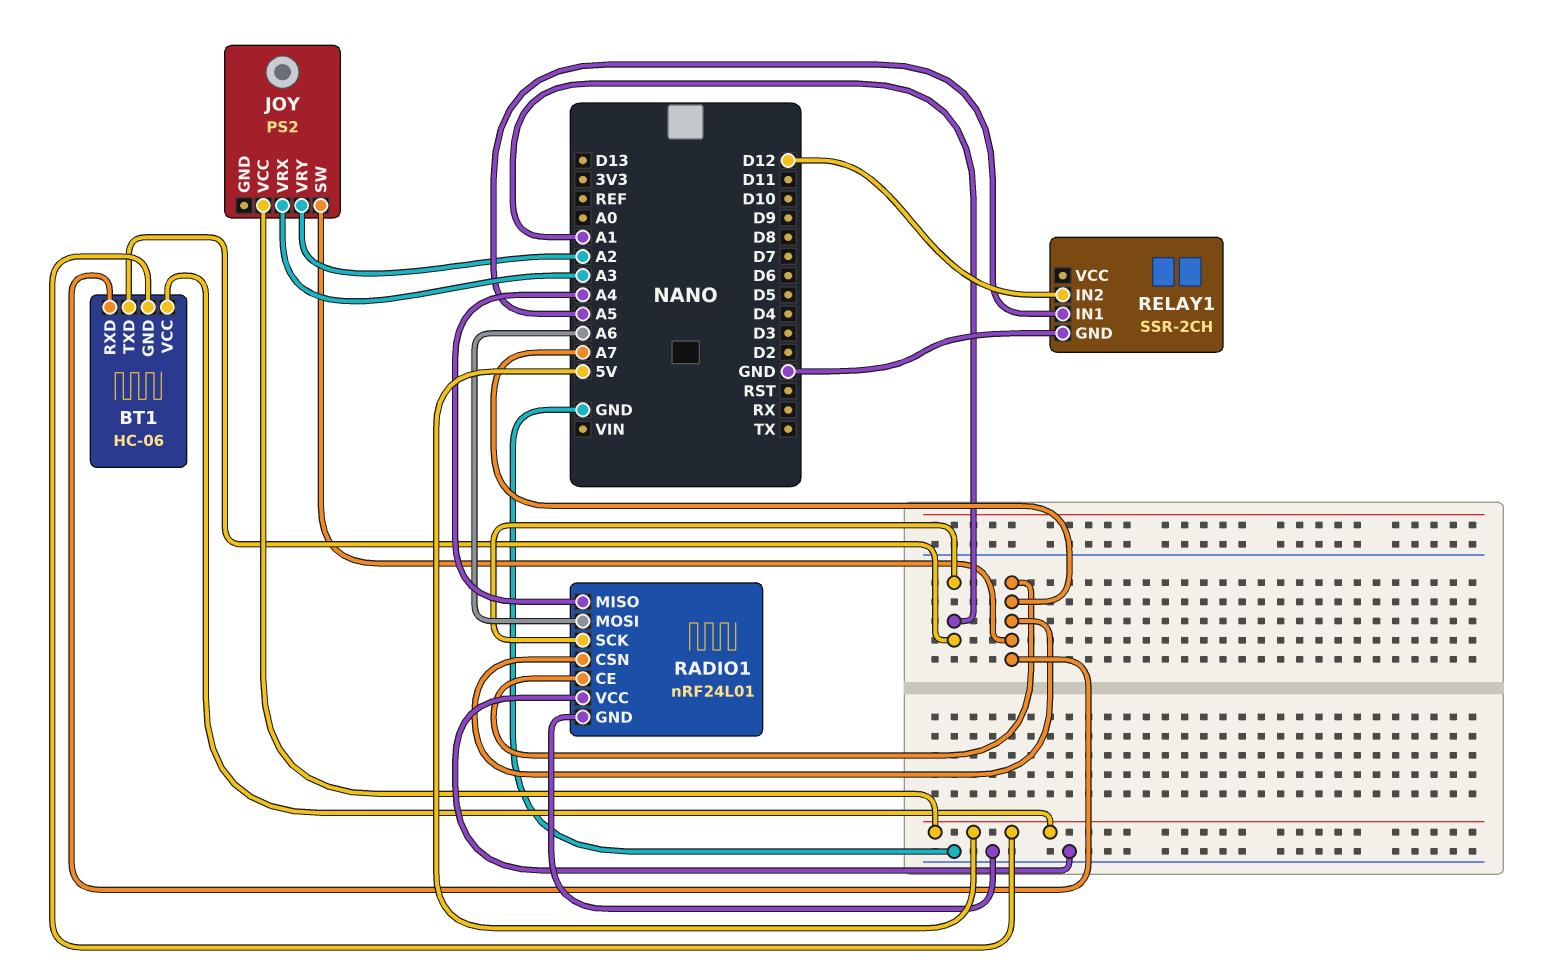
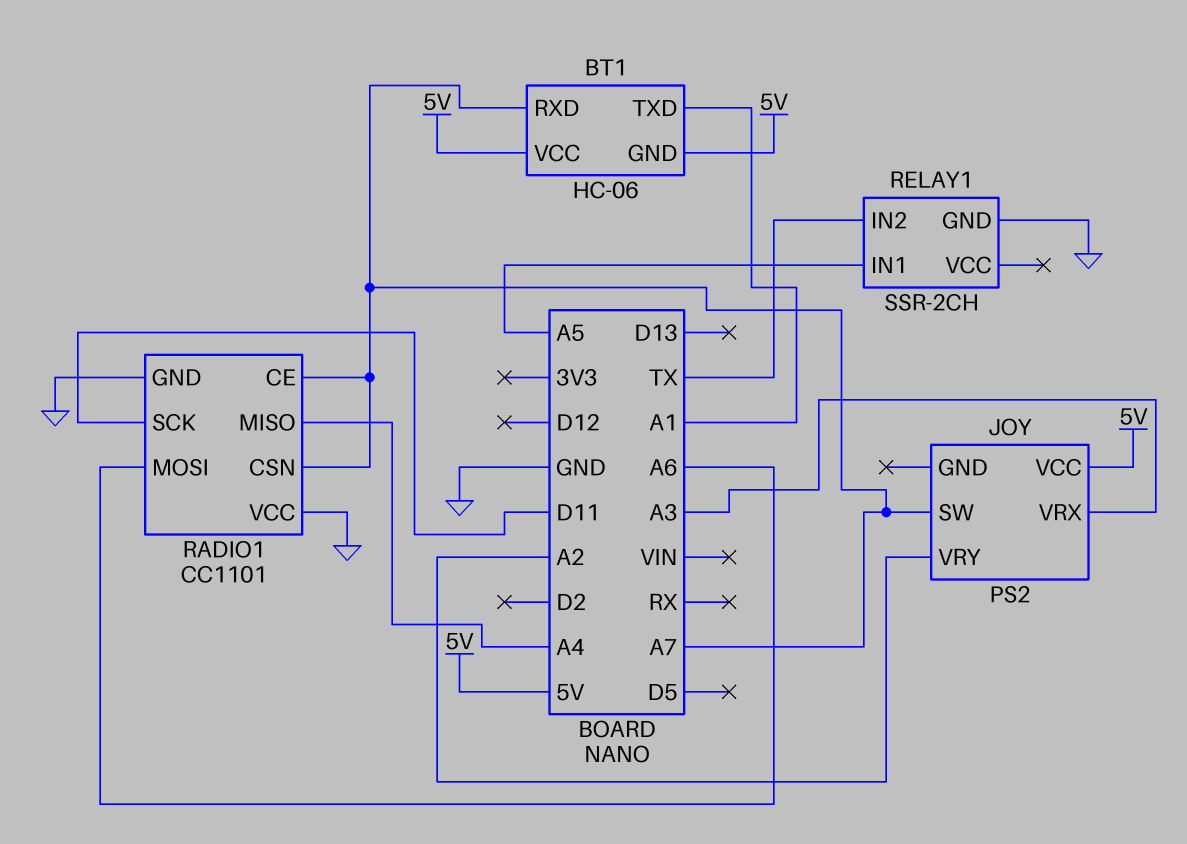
RADIO1: nRF24L01 -> CC1101
RADIO1 pin SCK: A1 -> D11
RELAY1 pin IN2: D12 -> TX

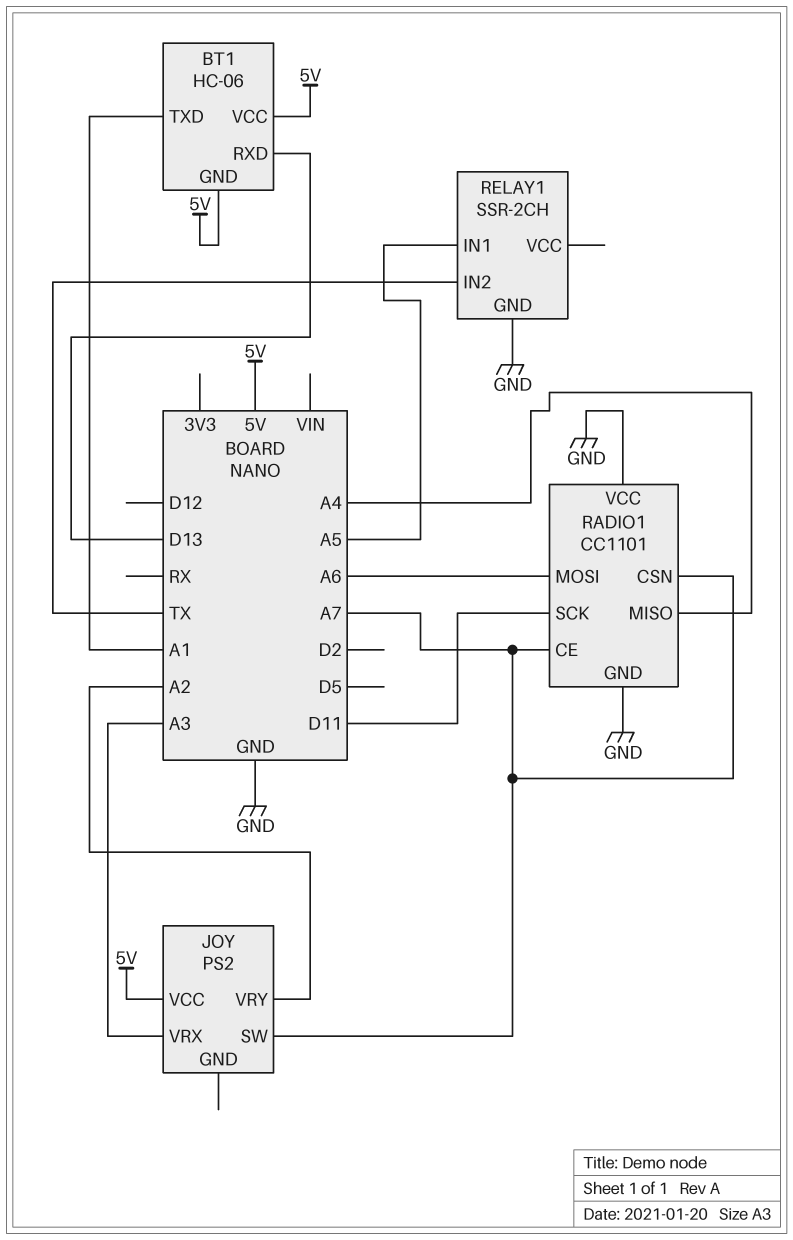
BT1 pin RXD: A7 -> D13

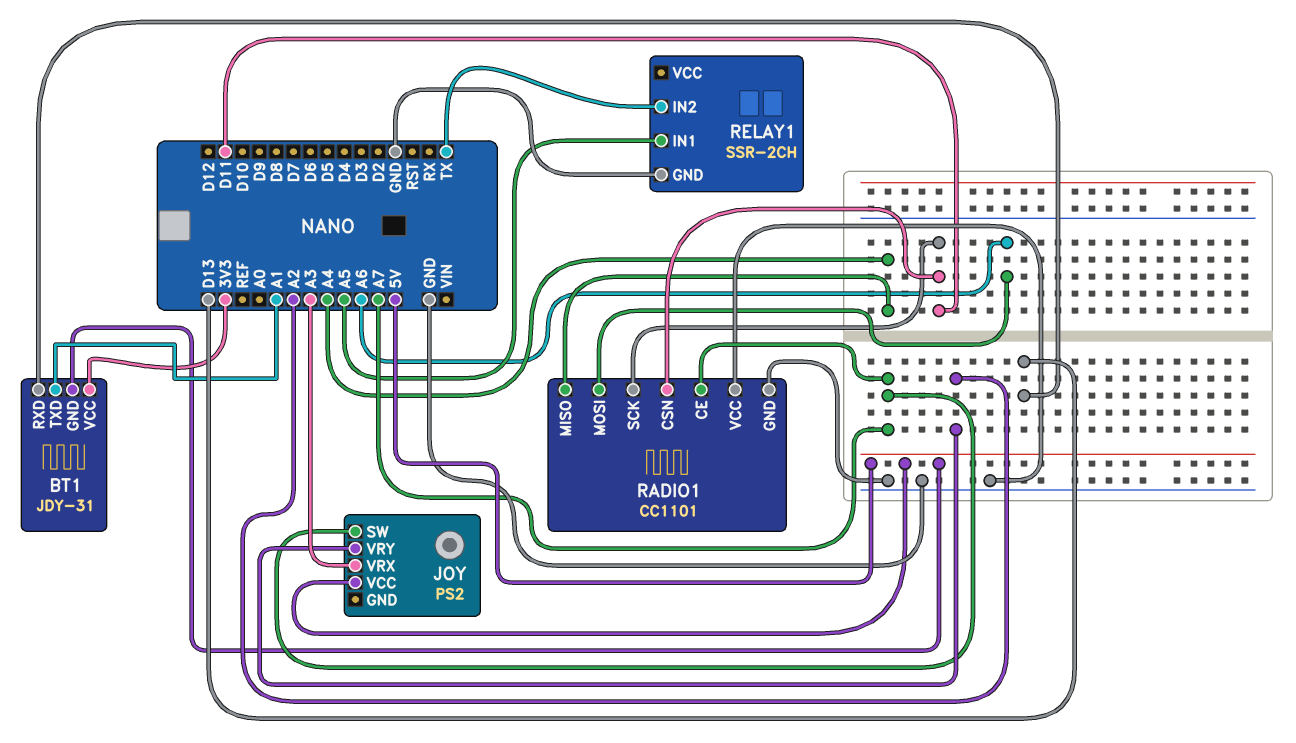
BT1: HC-06 -> JDY-31
BT1 pin VCC: 5V -> 3V3
RADIO1 pin CSN: A7 -> D11

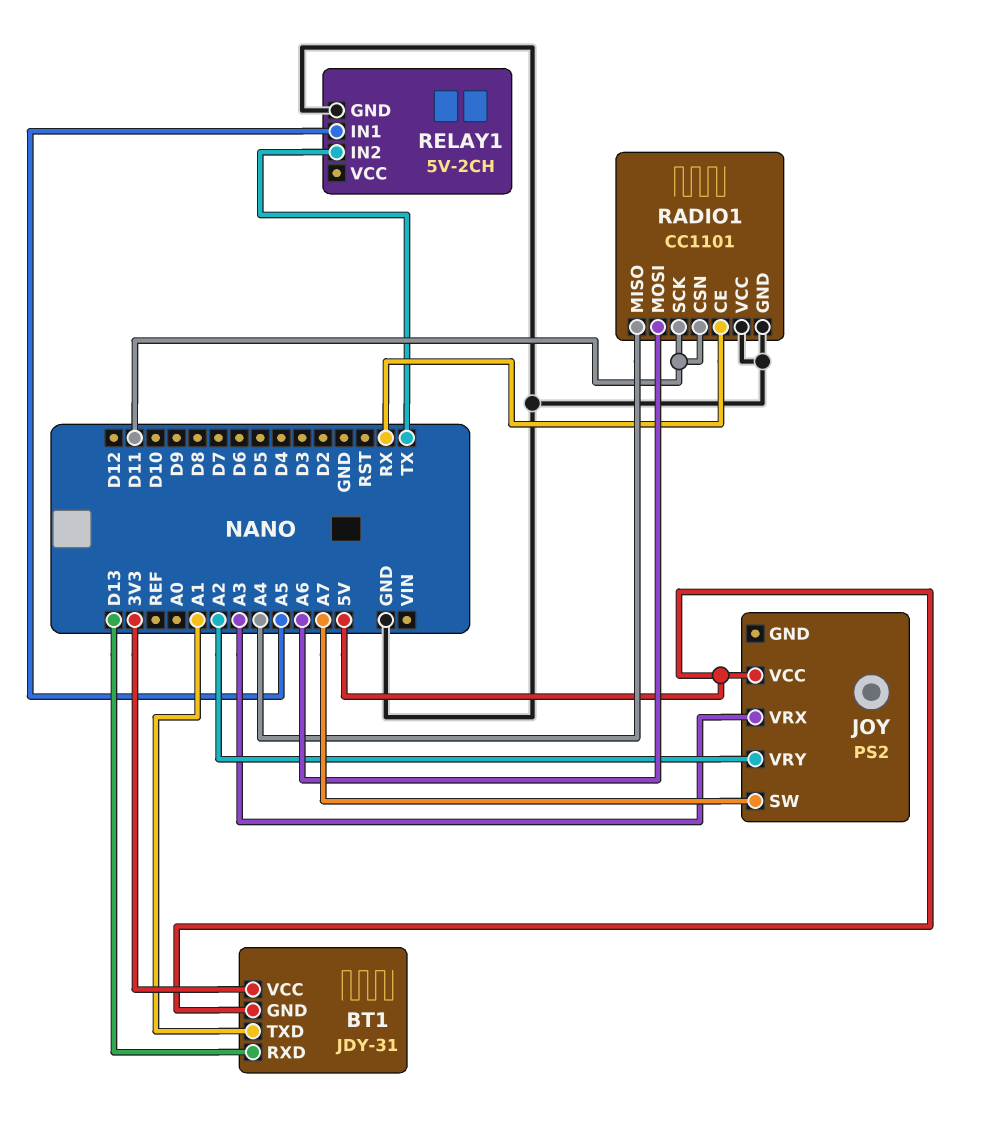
RADIO1 pin CE: A7 -> RX
RELAY1: SSR-2CH -> 5V-2CH

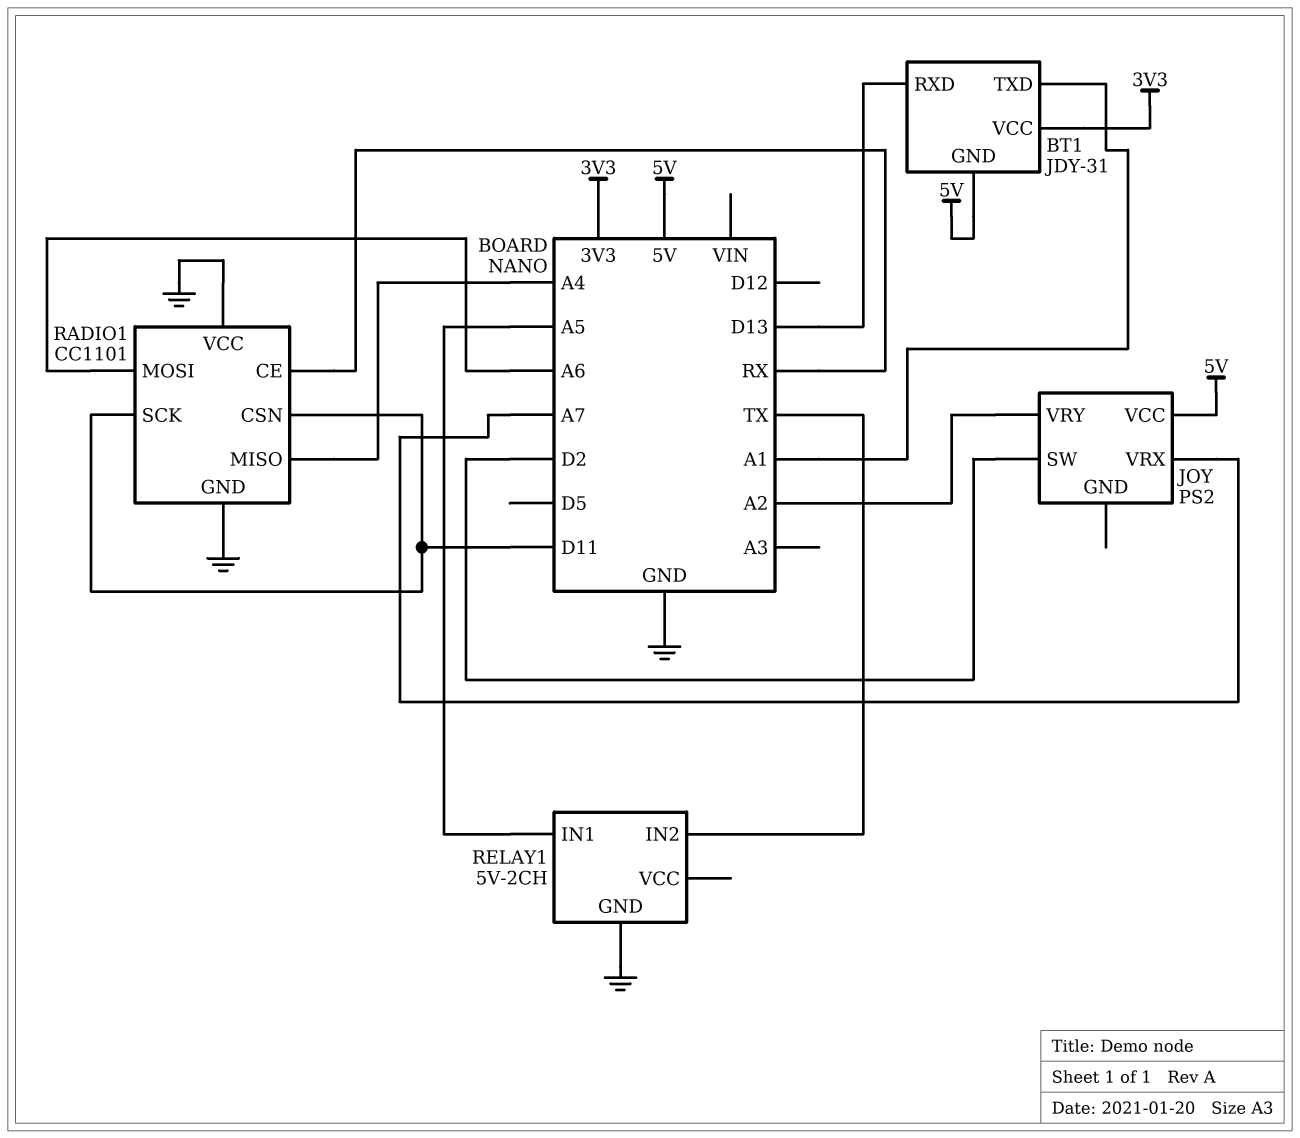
JOY pin SW: A7 -> D2
JOY pin VRX: A3 -> A7

